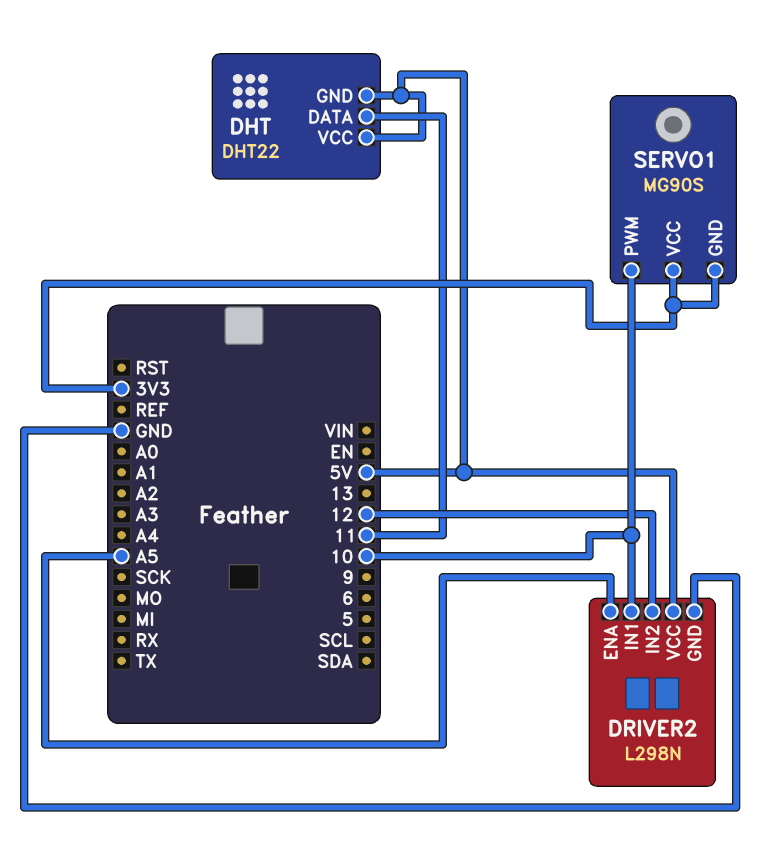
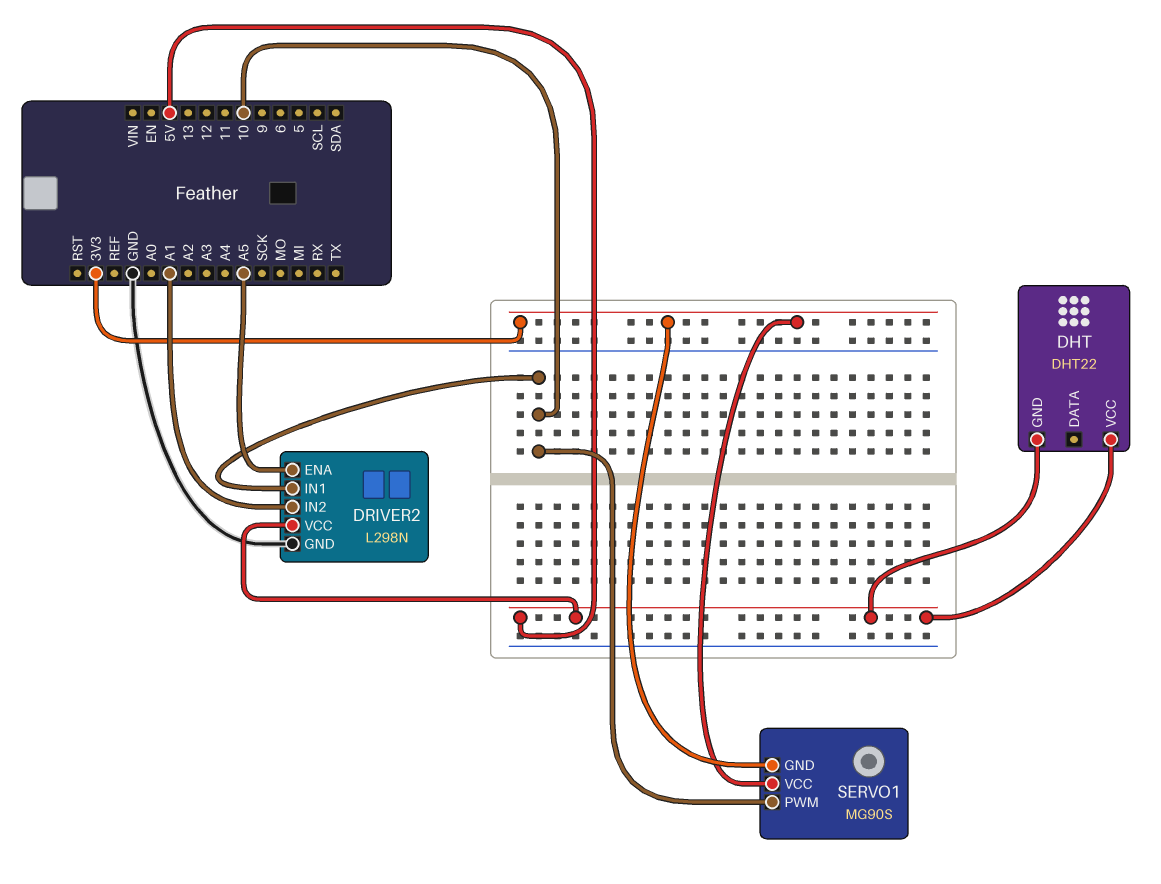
DHT pin DATA: 11 -> none
DRIVER2 pin IN2: 12 -> A1

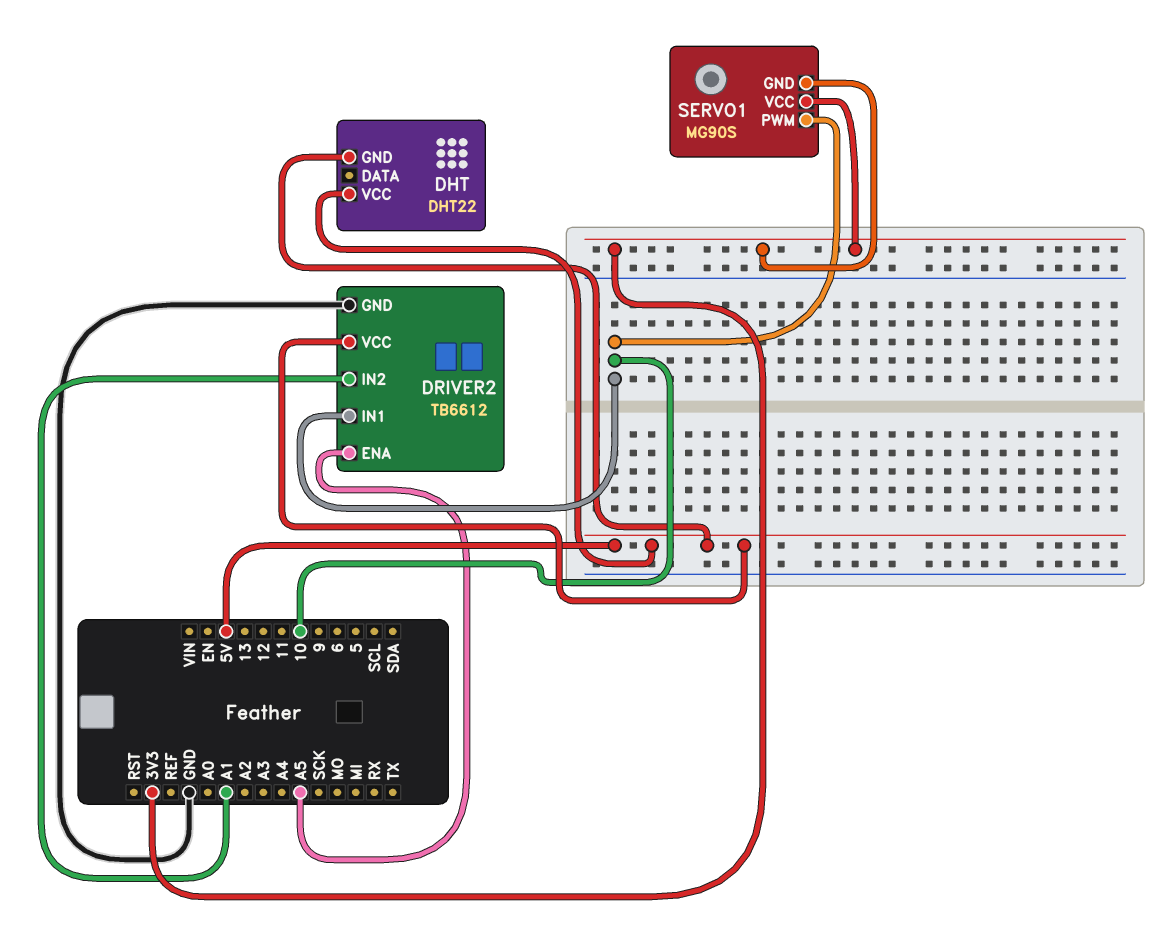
DRIVER2: L298N -> TB6612

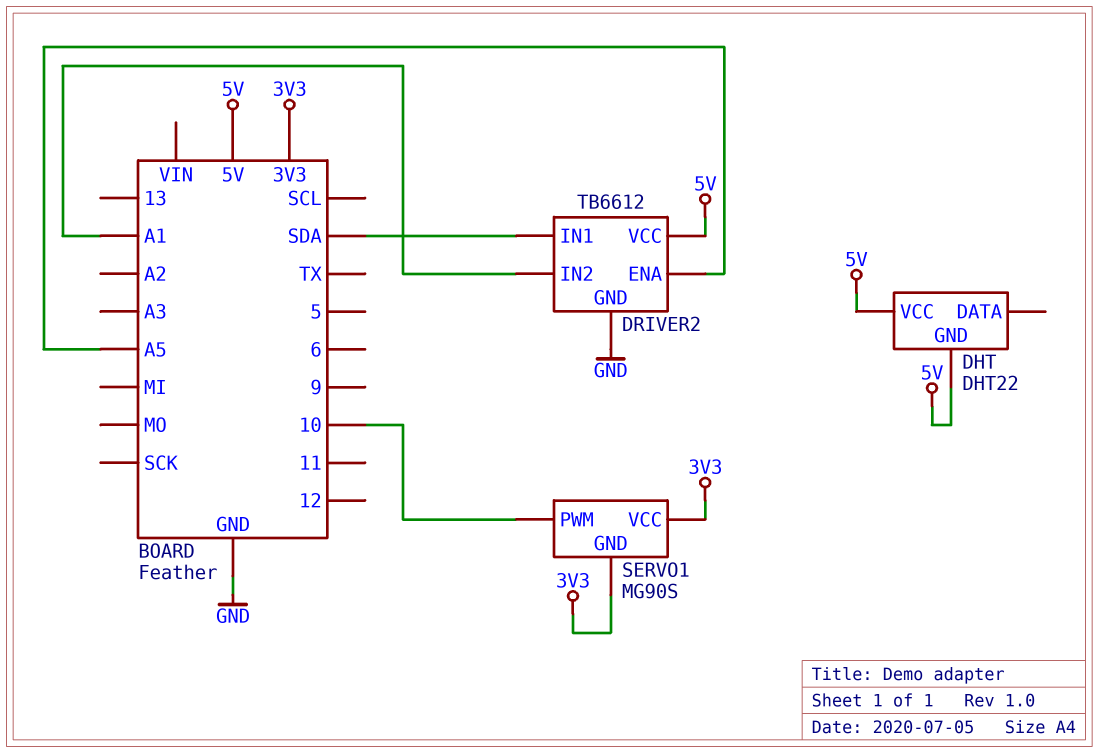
DRIVER2 pin IN1: 10 -> SDA

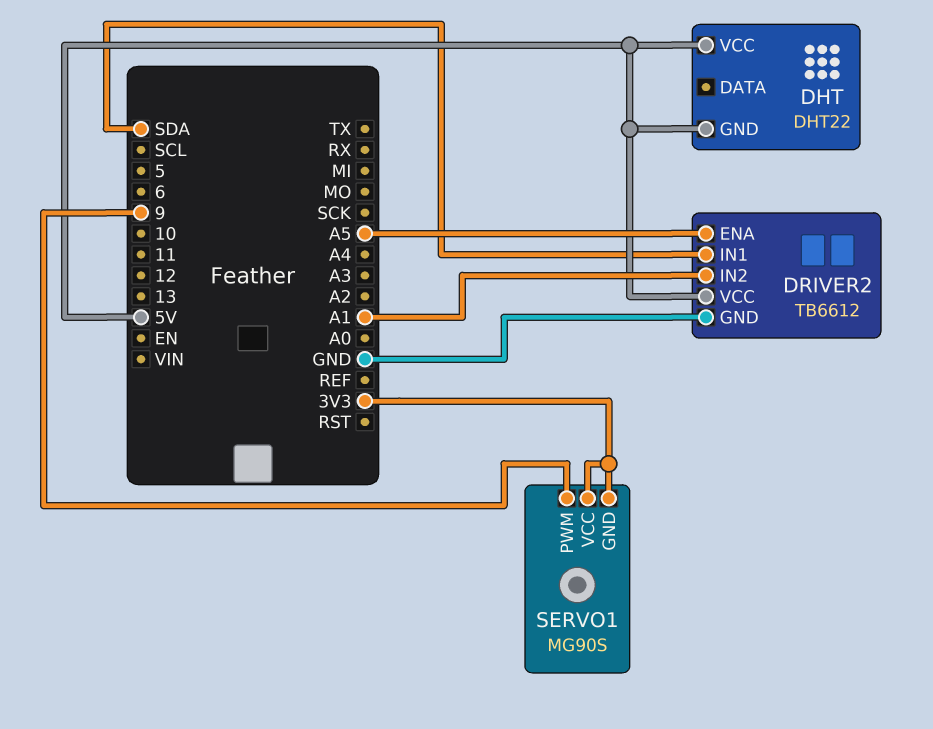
SERVO1 pin PWM: 10 -> 9

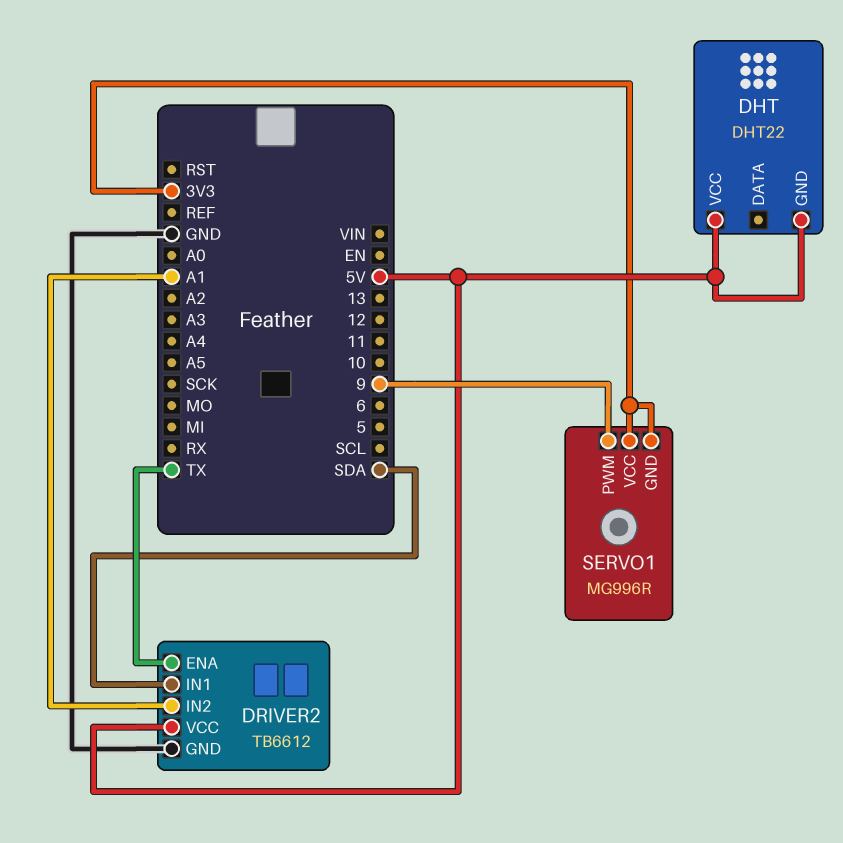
DRIVER2 pin ENA: A5 -> TX
SERVO1: MG90S -> MG996R

